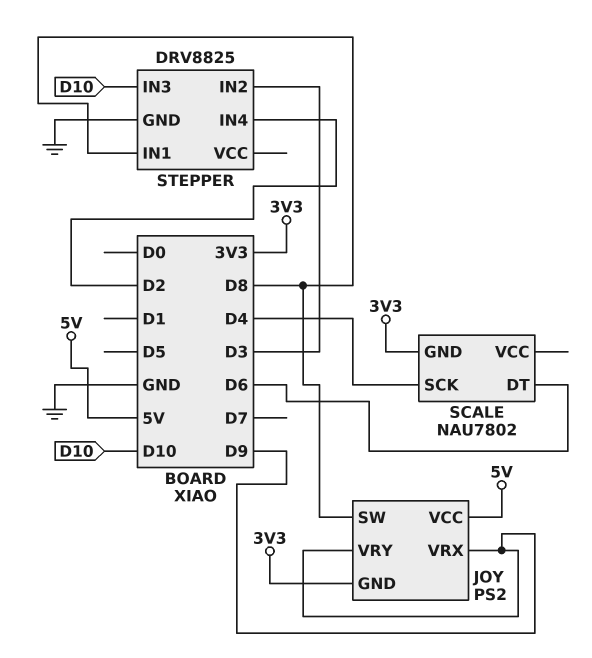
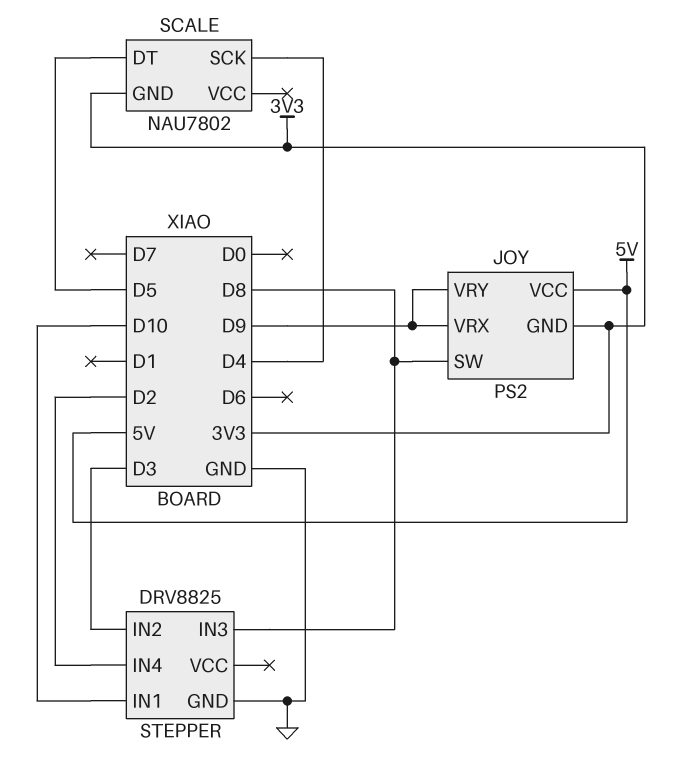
SCALE pin DT: D6 -> D5
STEPPER pin IN1: D8 -> D10
STEPPER pin IN3: D10 -> D8

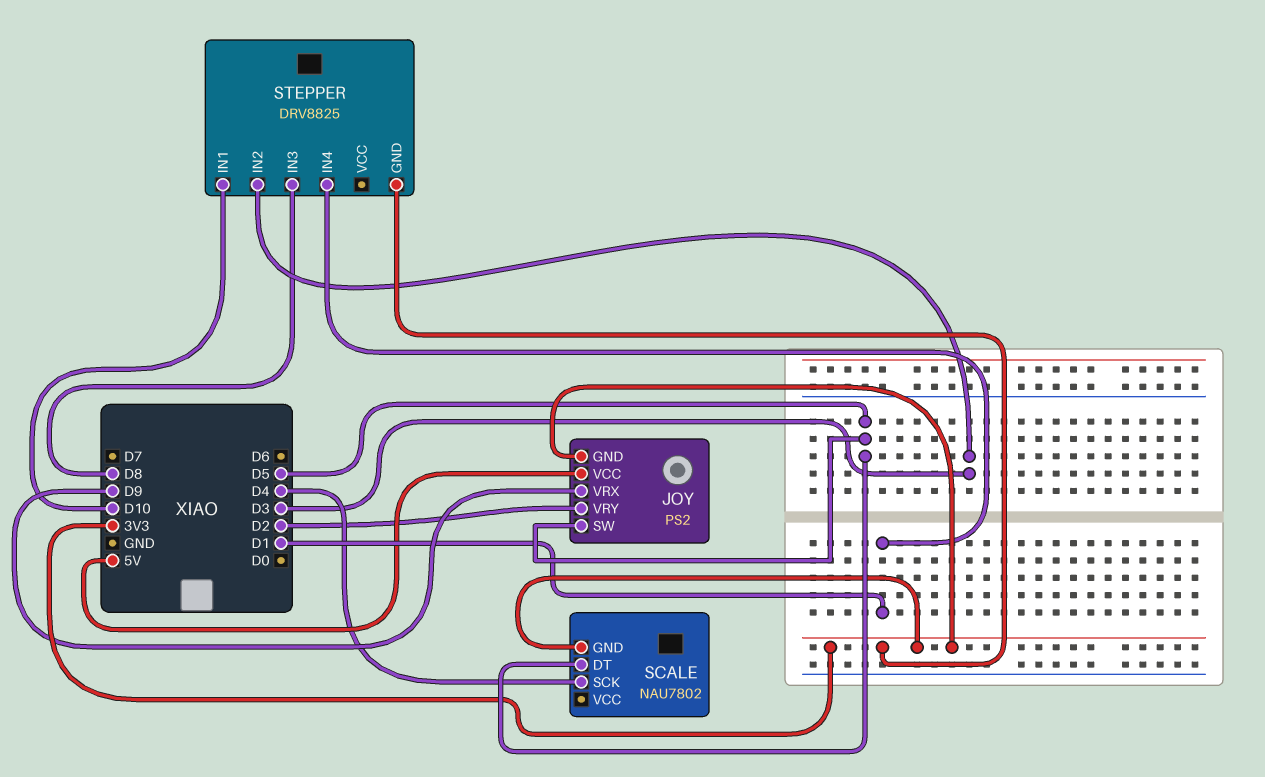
JOY pin SW: D8 -> D5
JOY pin VRY: D9 -> D2
STEPPER pin GND: GND -> 3V3
STEPPER pin IN4: D2 -> D1

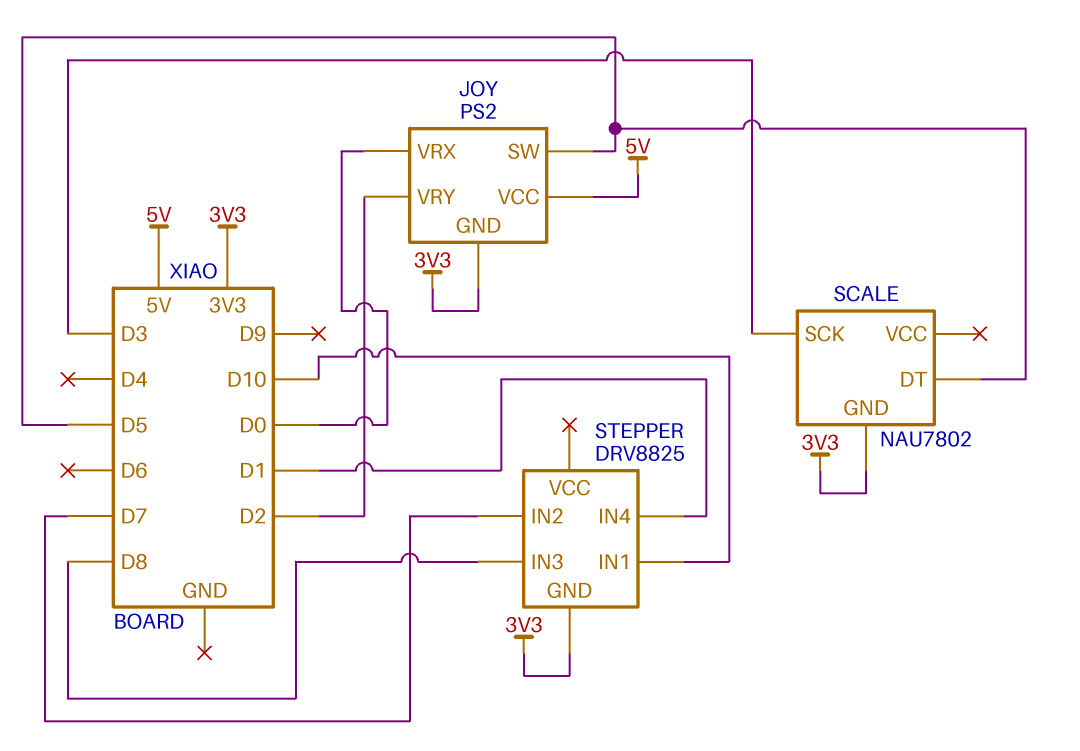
JOY pin VRX: D9 -> D0
SCALE pin SCK: D4 -> D3
STEPPER pin IN2: D3 -> D7

